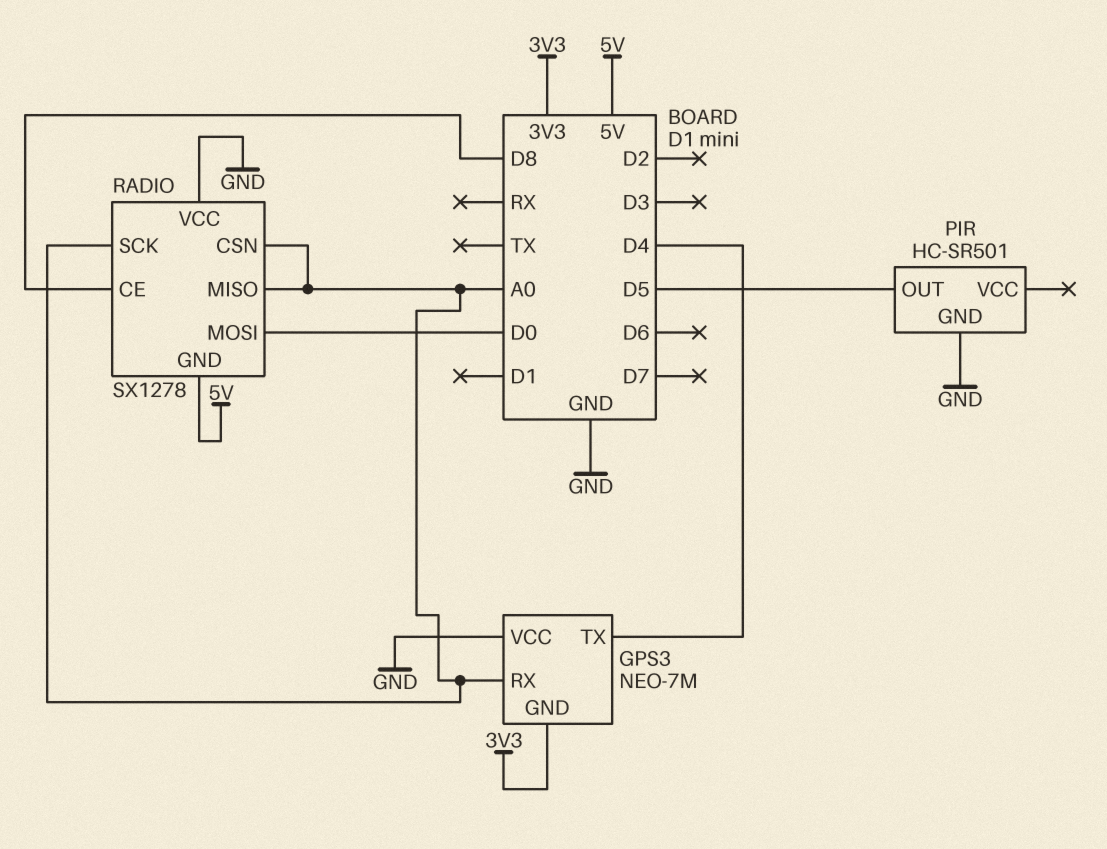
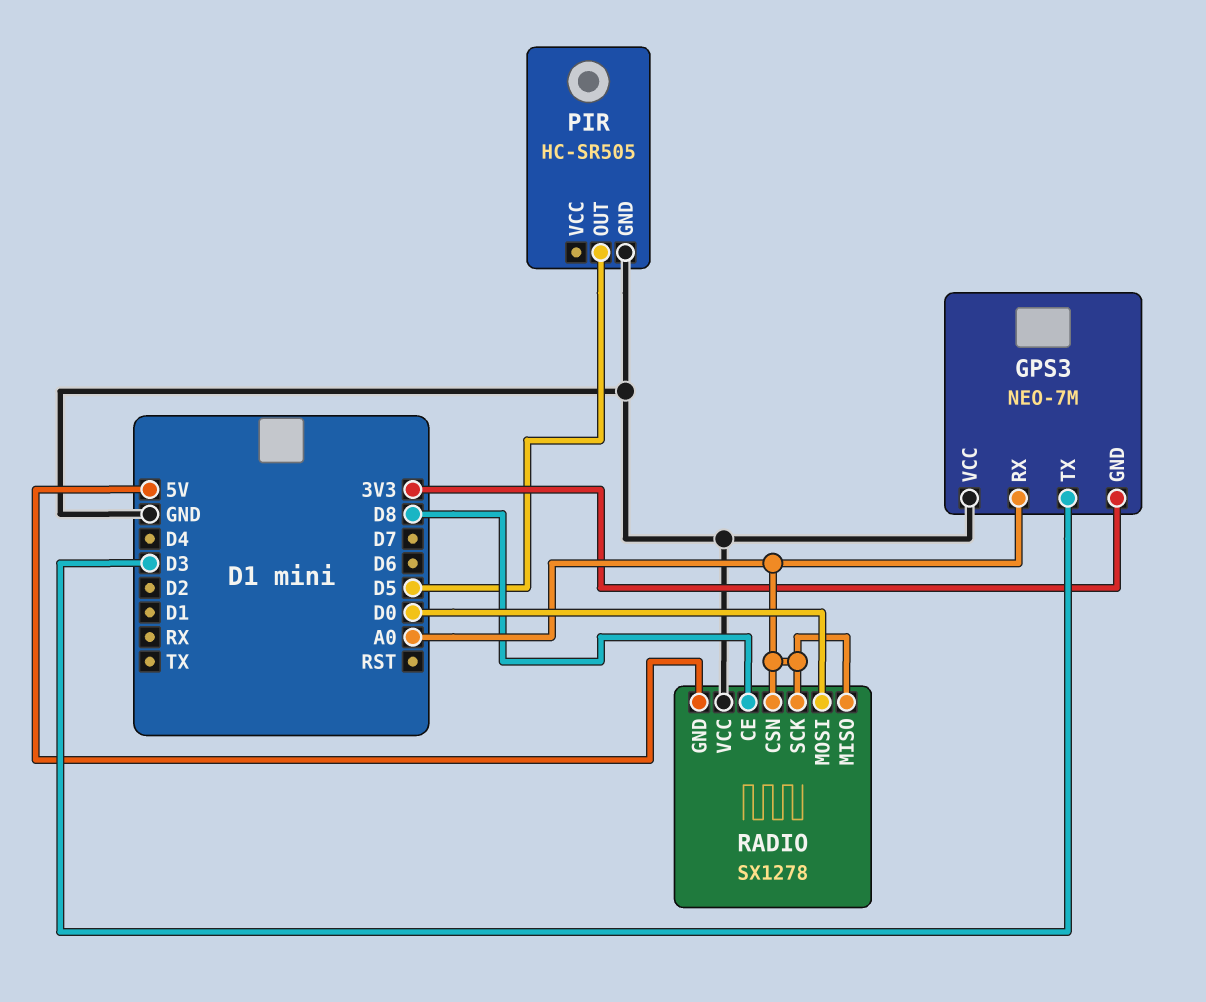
GPS3 pin TX: D4 -> D3
PIR: HC-SR501 -> HC-SR505

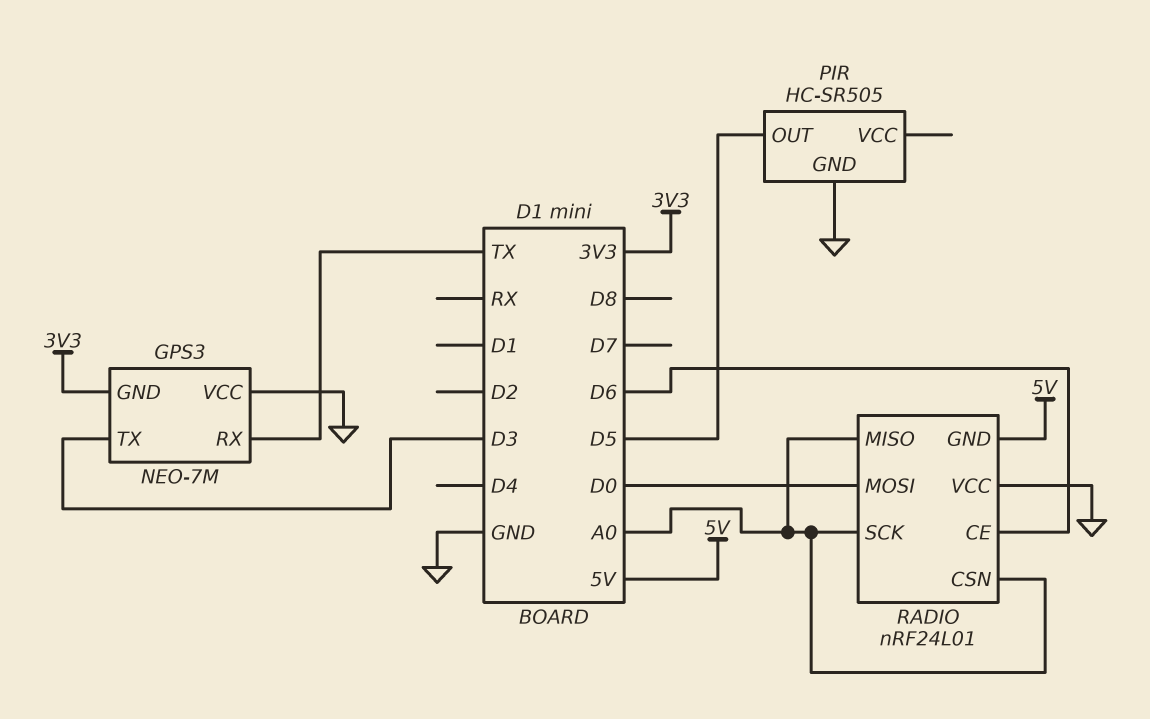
GPS3 pin RX: A0 -> TX
RADIO: SX1278 -> nRF24L01
RADIO pin CE: D8 -> D6

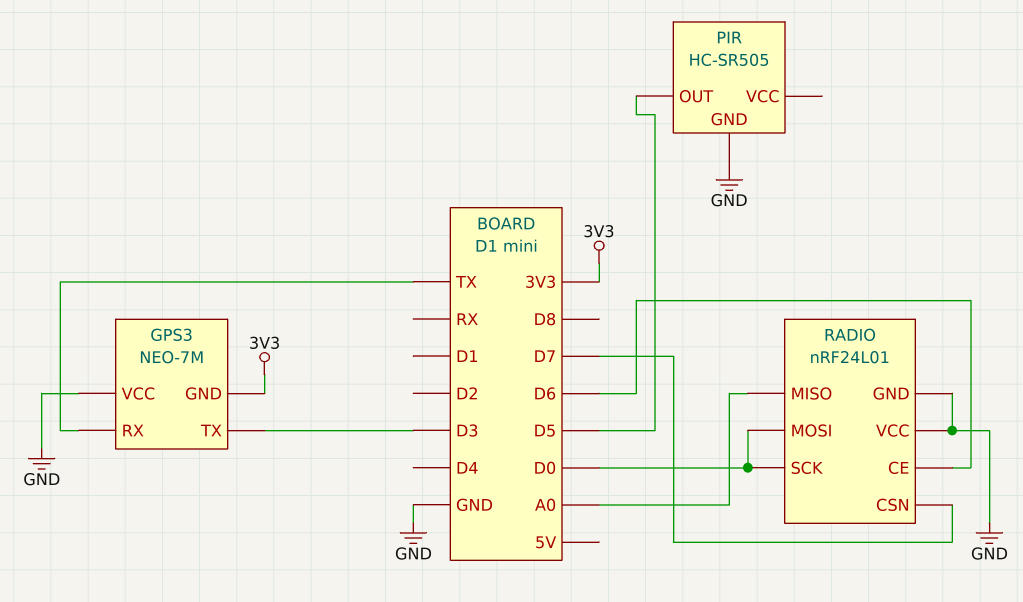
RADIO pin CSN: A0 -> D7
RADIO pin GND: 5V -> GND
RADIO pin SCK: A0 -> D0

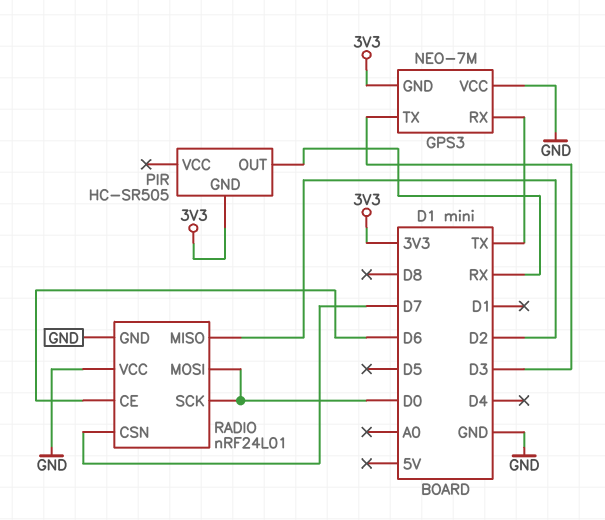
PIR pin GND: GND -> 3V3
PIR pin OUT: D5 -> RX
RADIO pin MISO: A0 -> D2

